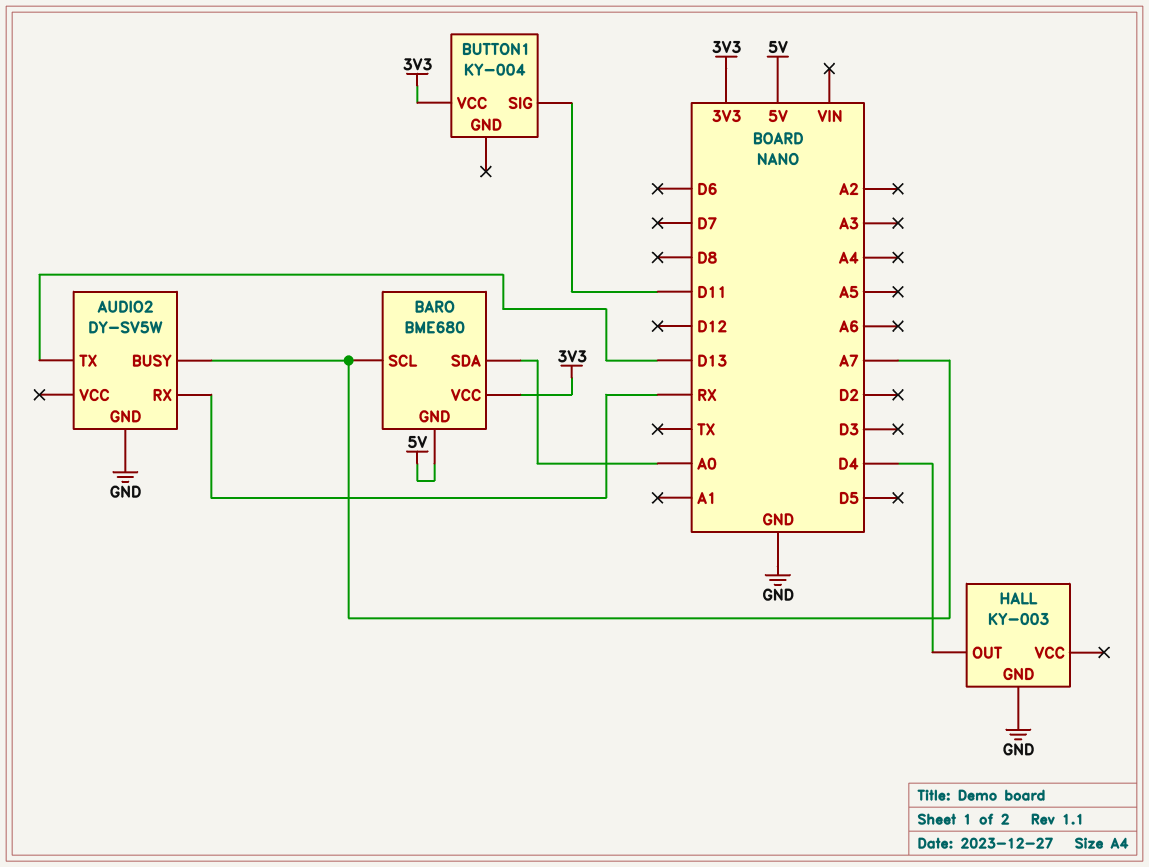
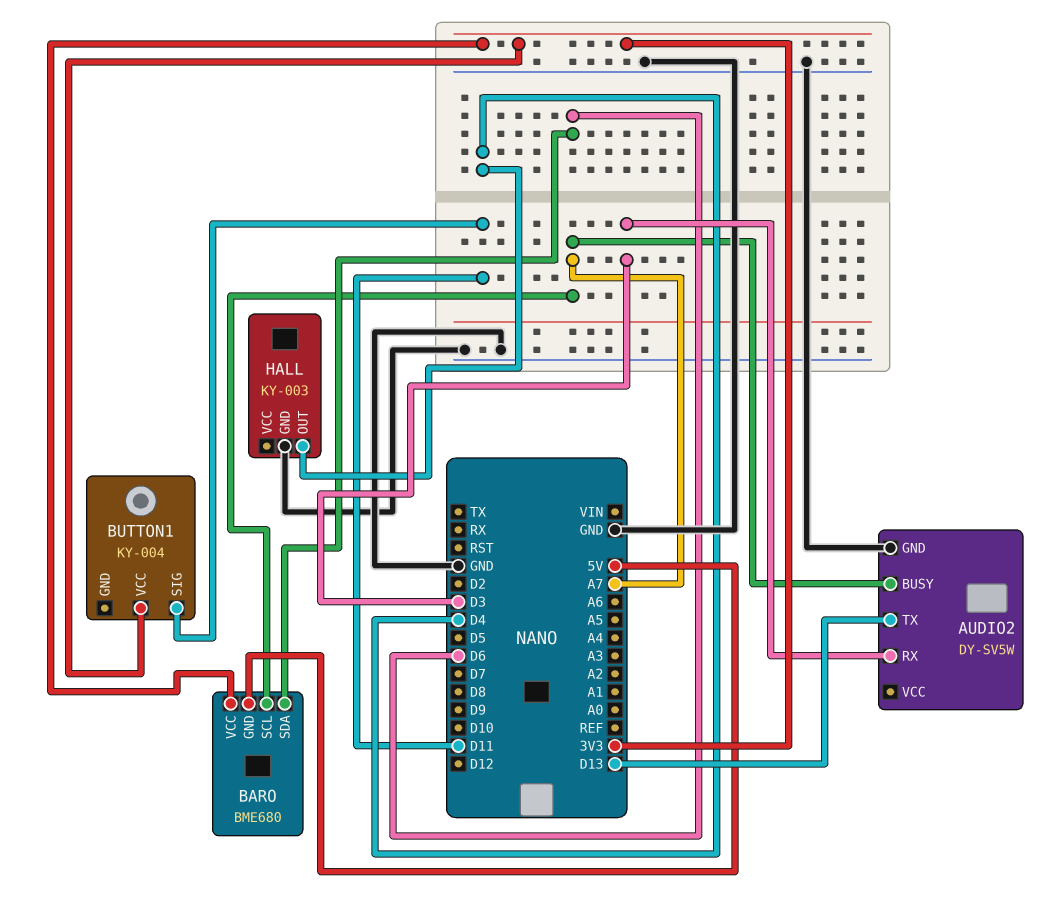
AUDIO2 pin RX: RX -> D3
BARO pin SDA: A0 -> D6

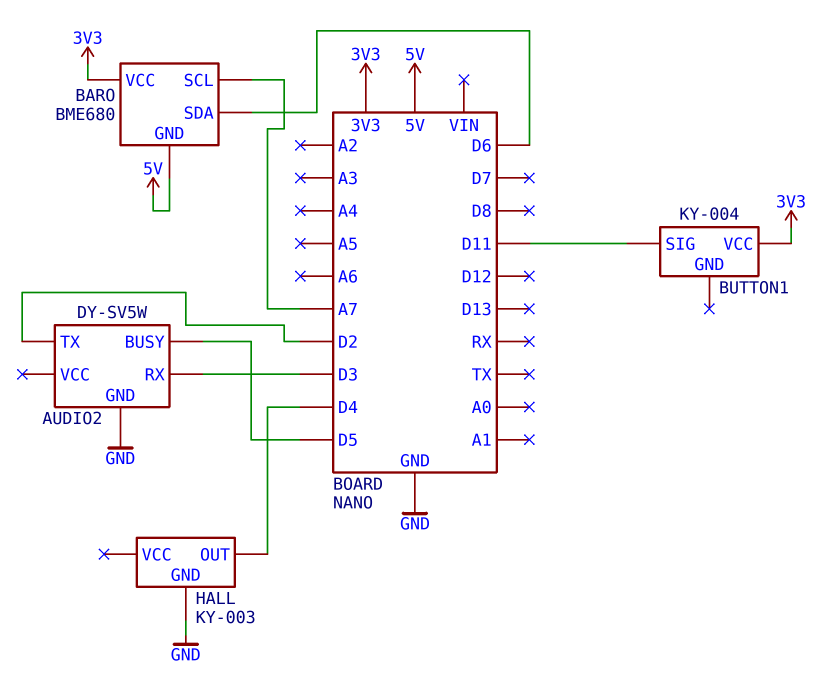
AUDIO2 pin BUSY: A7 -> D5
AUDIO2 pin TX: D13 -> D2

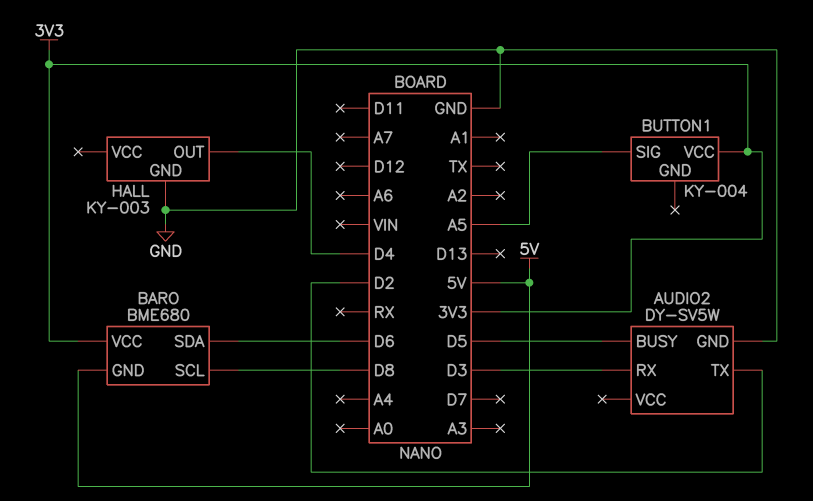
BARO pin SCL: A7 -> D8
BUTTON1 pin SIG: D11 -> A5

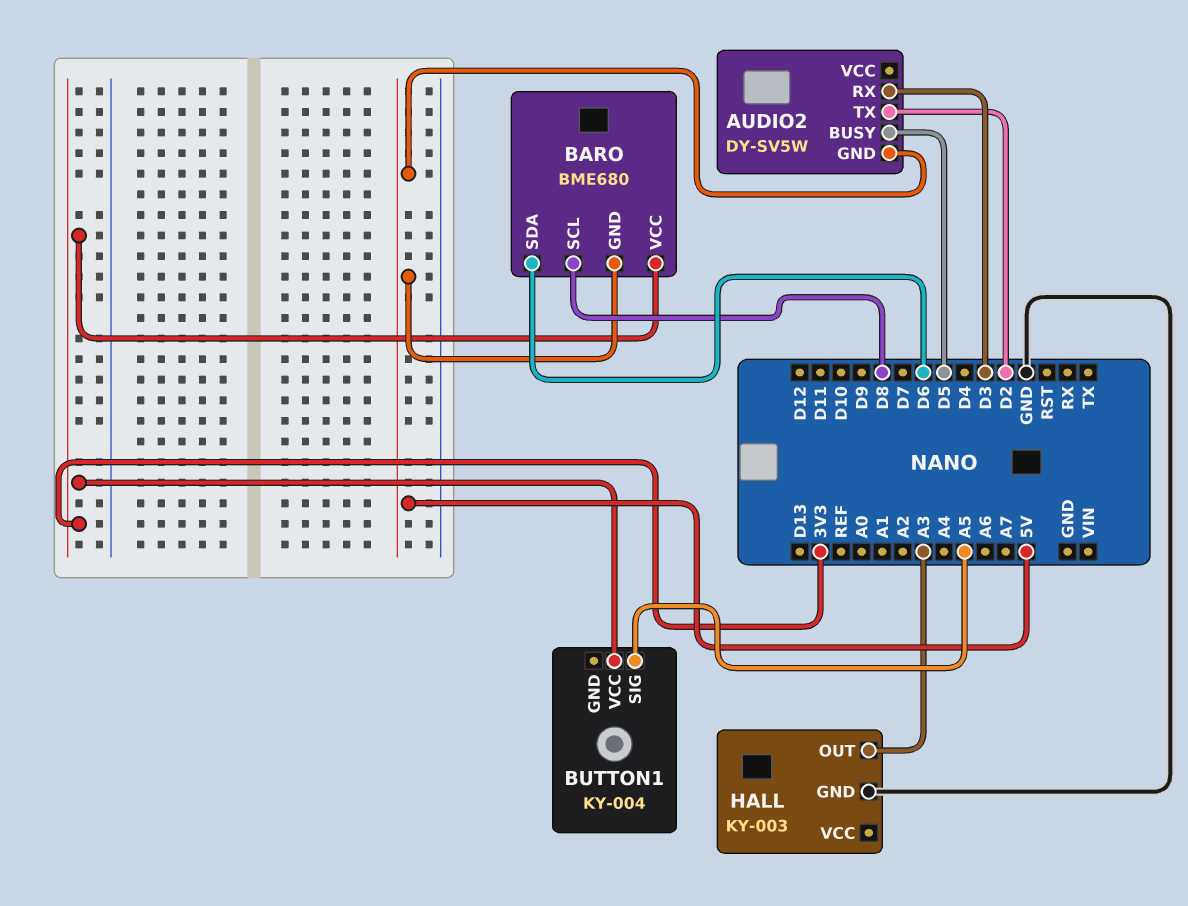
AUDIO2 pin GND: GND -> 5V
HALL pin OUT: D4 -> A3

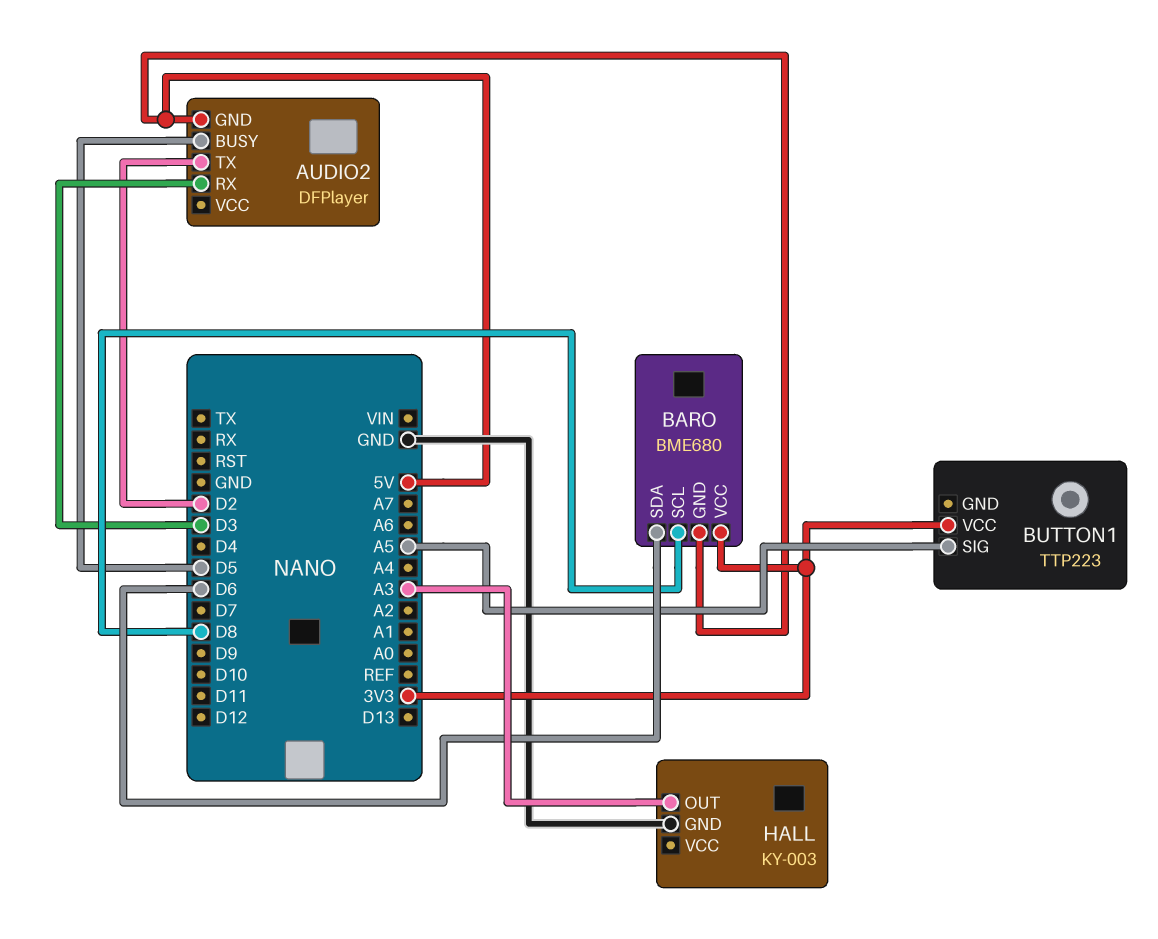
AUDIO2: DY-SV5W -> DFPlayer
BUTTON1: KY-004 -> TTP223

